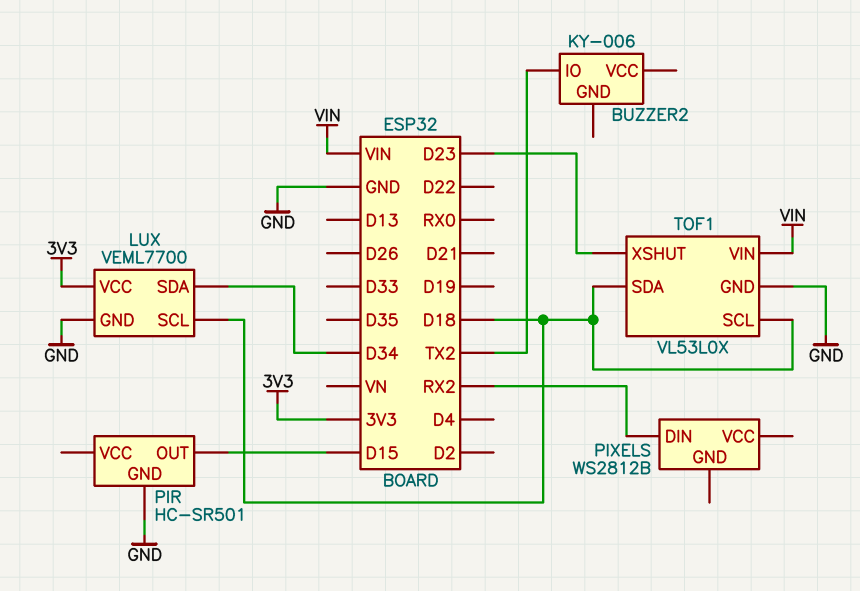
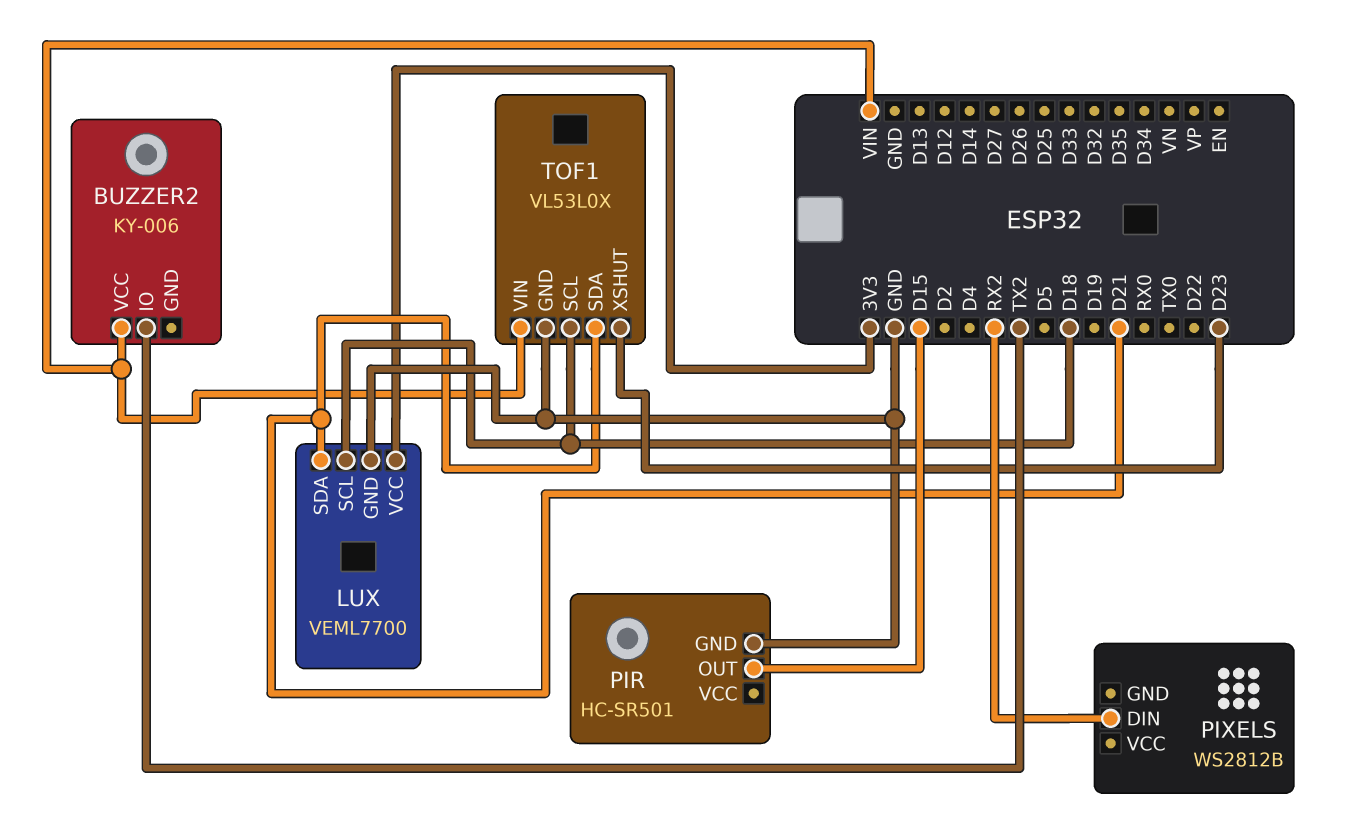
BUZZER2 pin VCC: none -> VIN
LUX pin SDA: D34 -> D21
TOF1 pin SDA: D18 -> D21

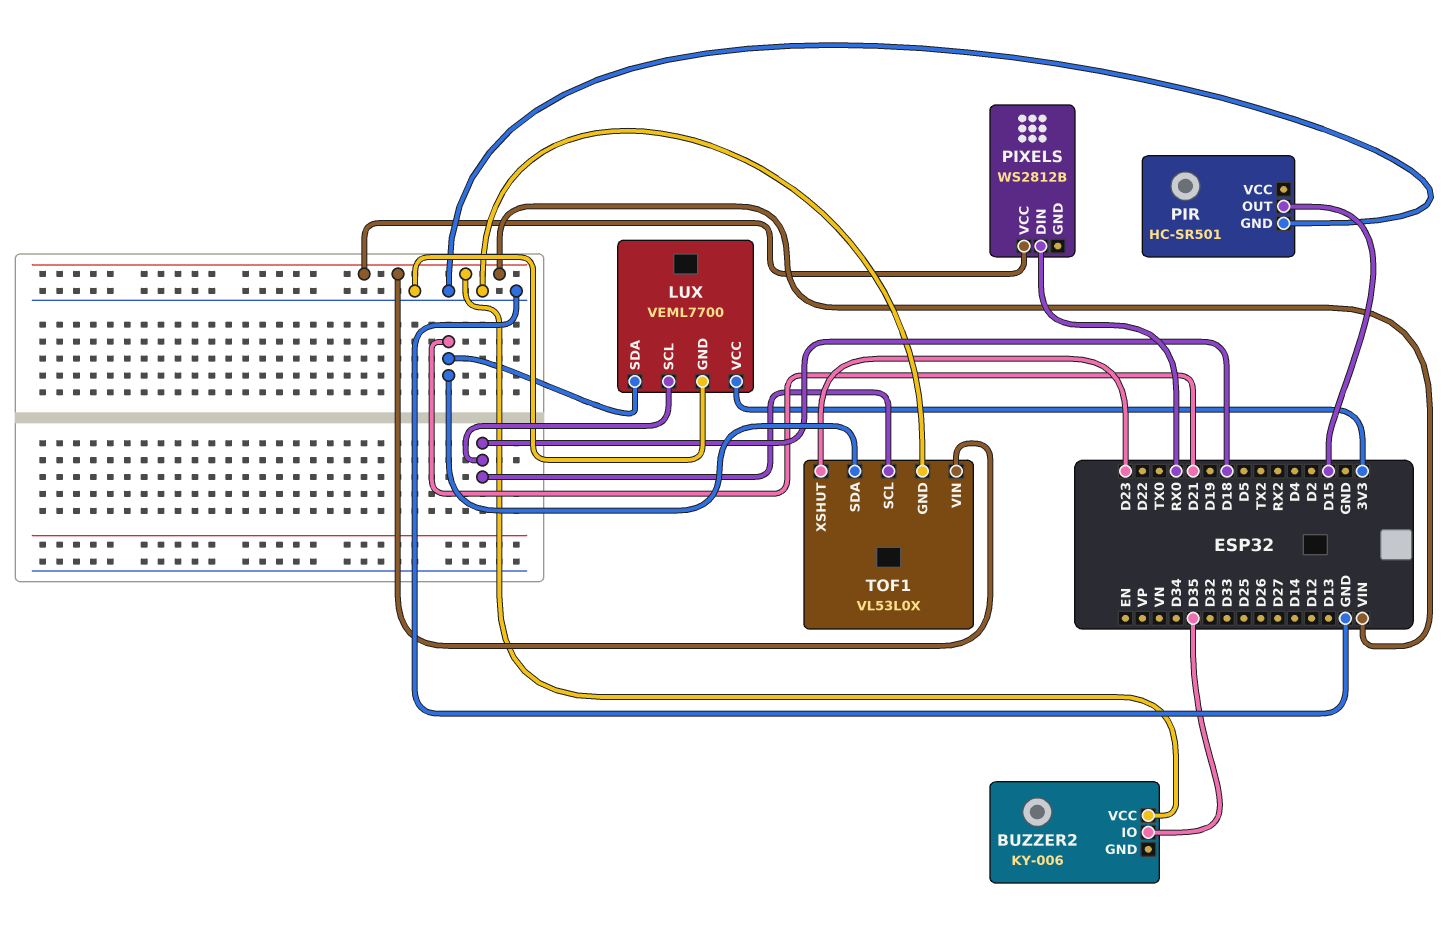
BUZZER2 pin IO: TX2 -> D35
PIXELS pin DIN: RX2 -> RX0
PIXELS pin VCC: none -> VIN

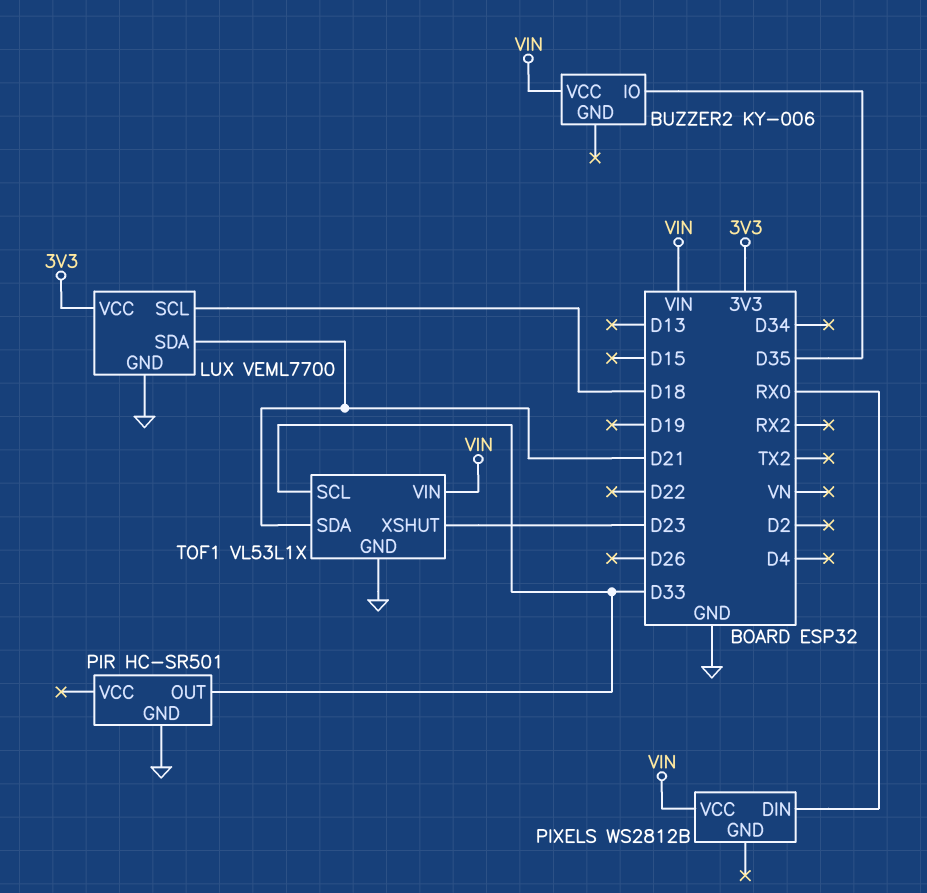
PIR pin OUT: D15 -> D33
TOF1: VL53L0X -> VL53L1X
TOF1 pin SCL: D18 -> D33

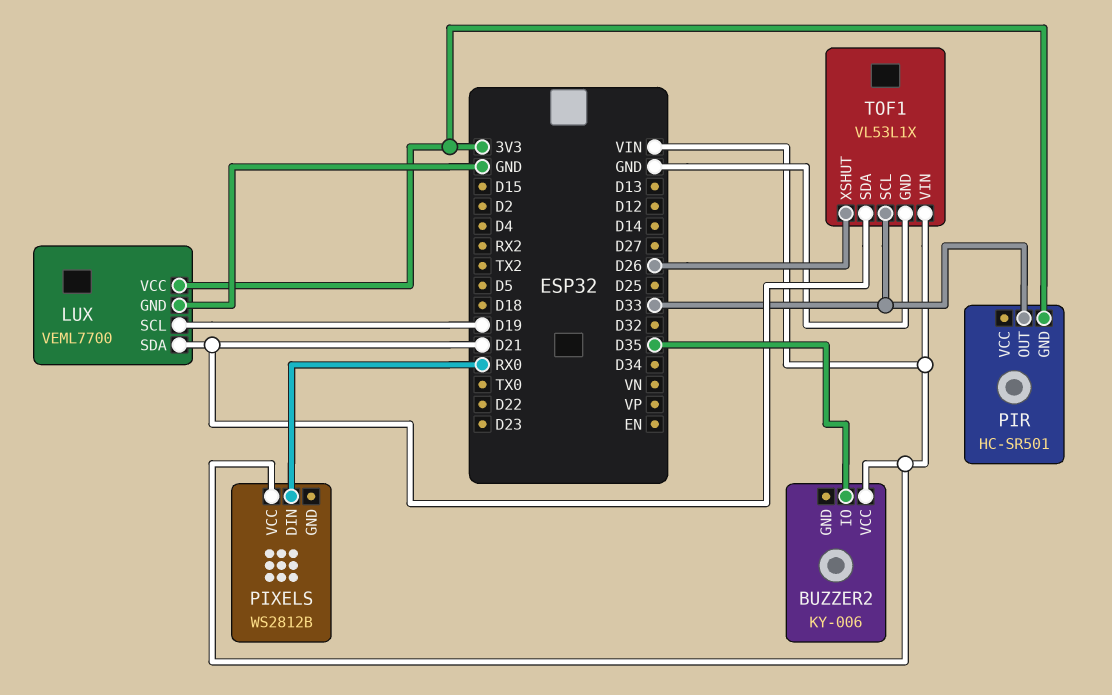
LUX pin SCL: D18 -> D19
PIR pin GND: GND -> 3V3
TOF1 pin XSHUT: D23 -> D26

